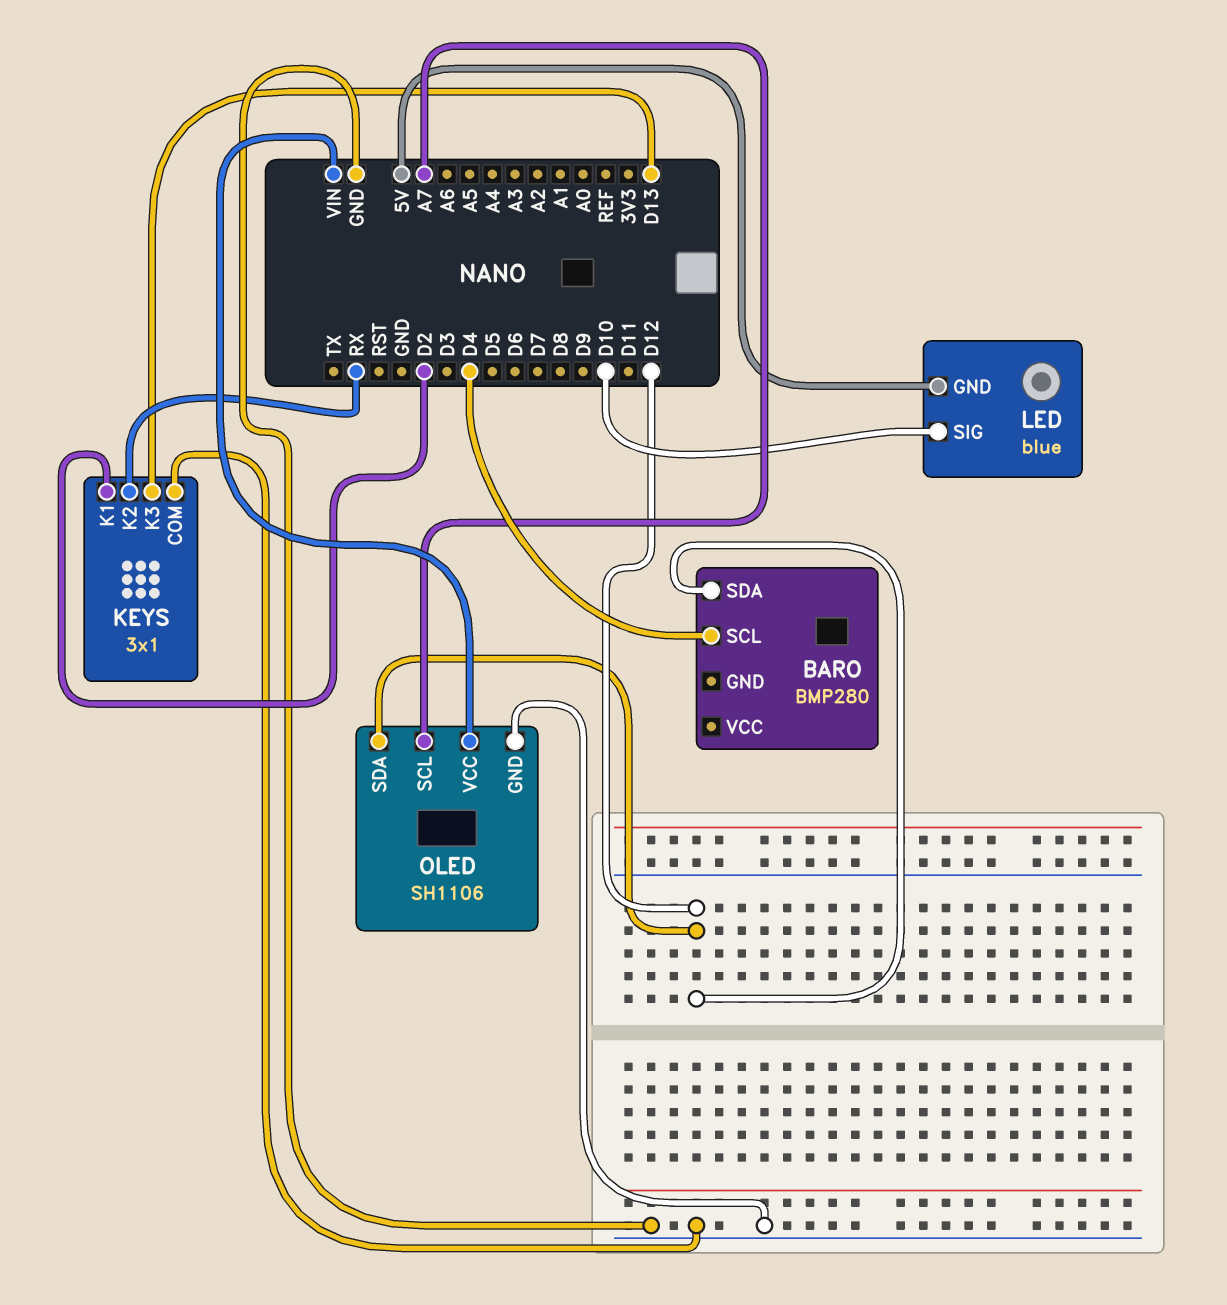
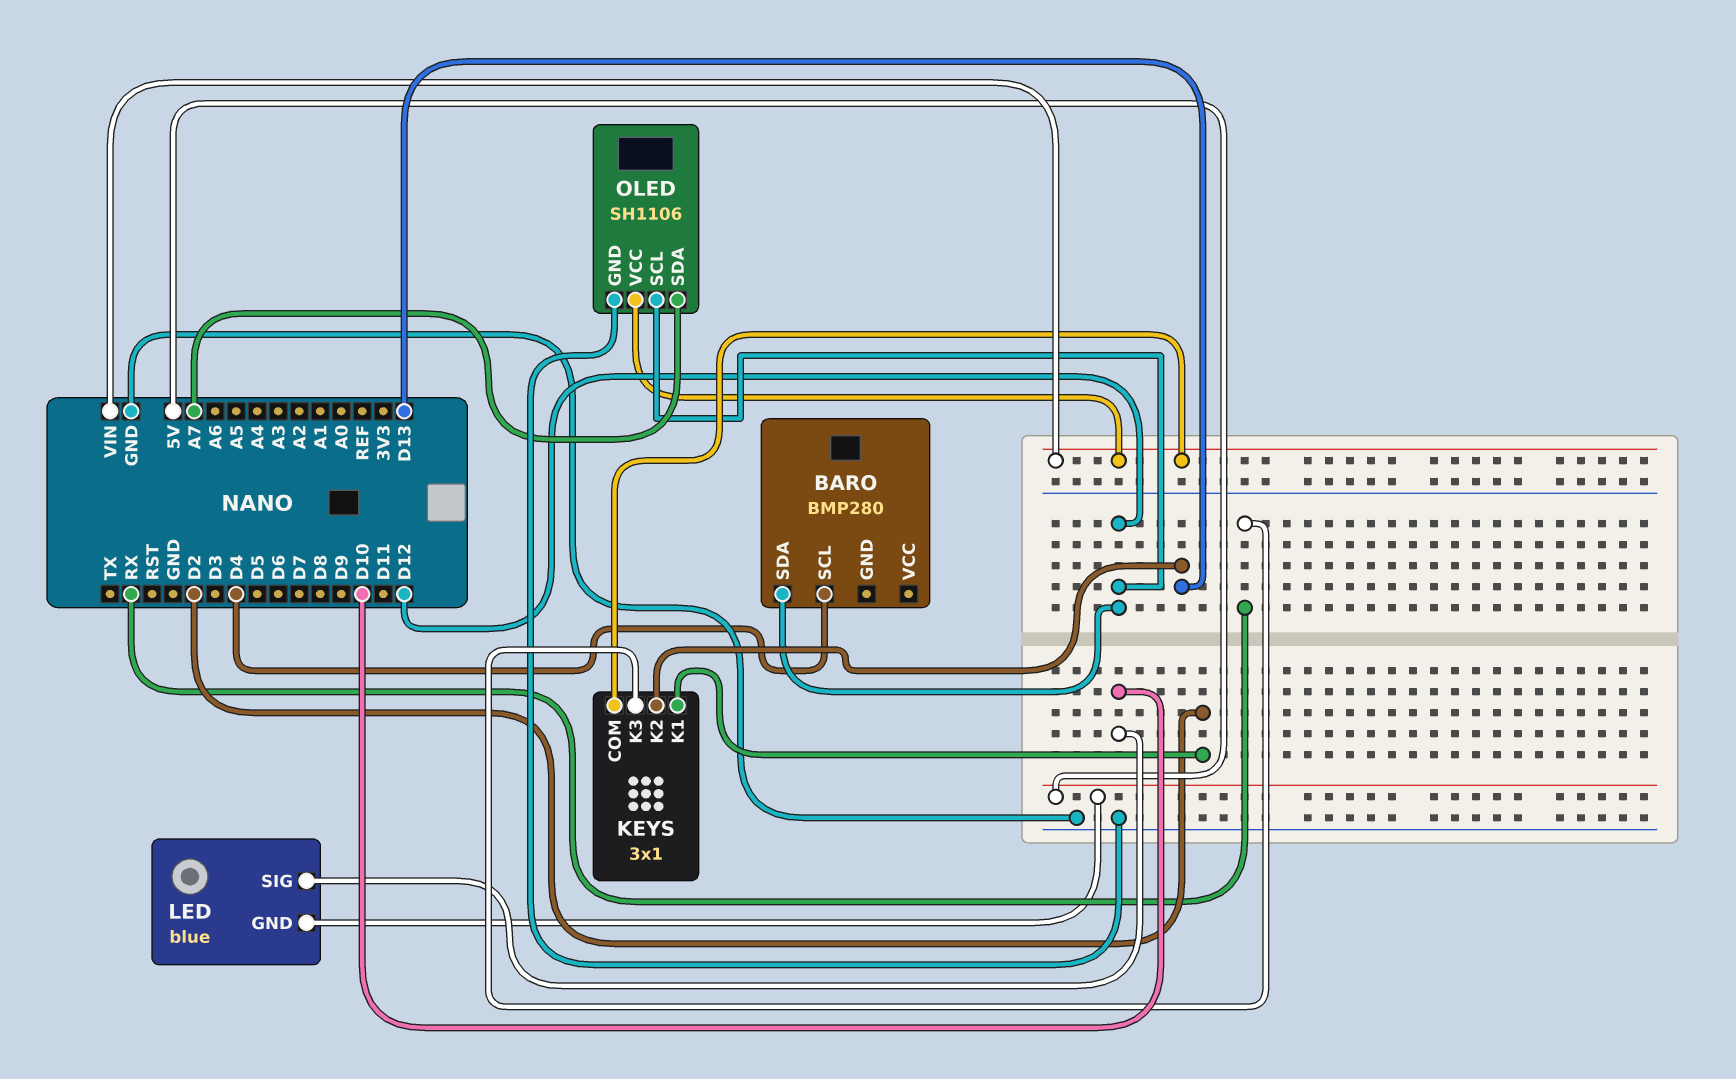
KEYS pin COM: GND -> VIN
KEYS pin K2: RX -> D13
KEYS pin K3: D13 -> RX
OLED pin SCL: A7 -> D12
OLED pin SDA: D12 -> A7

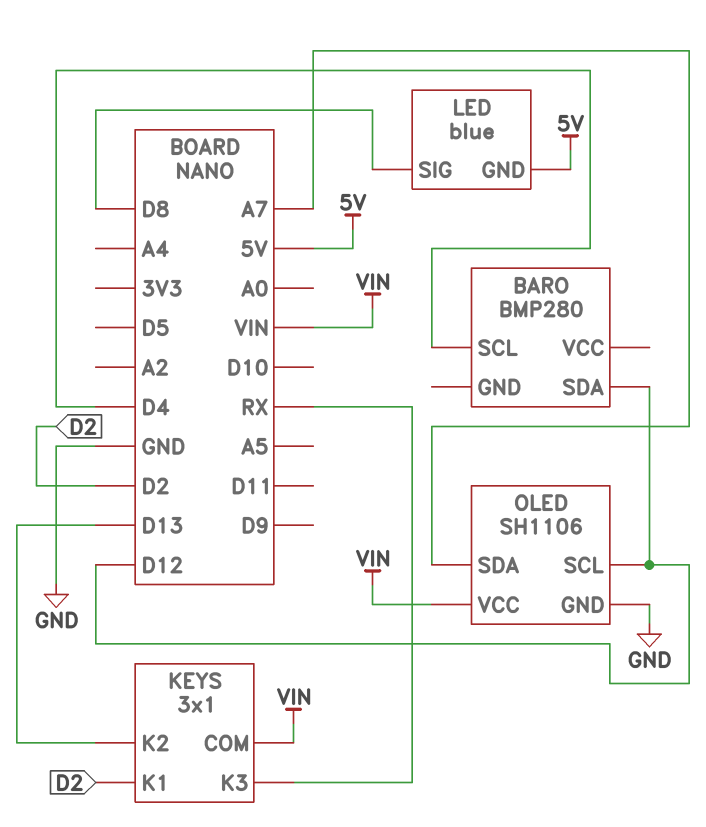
LED pin SIG: D10 -> D8

